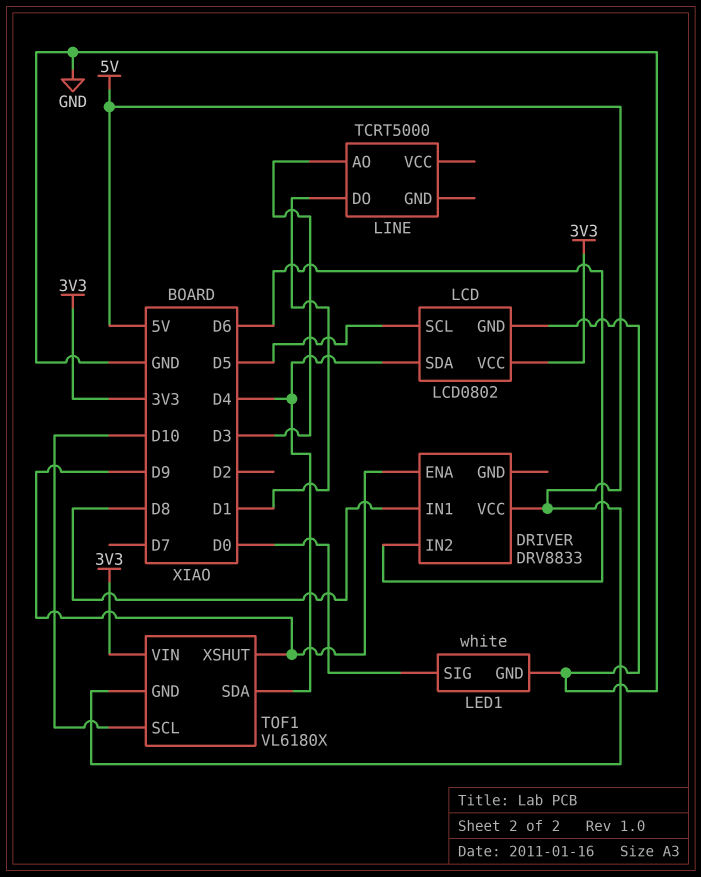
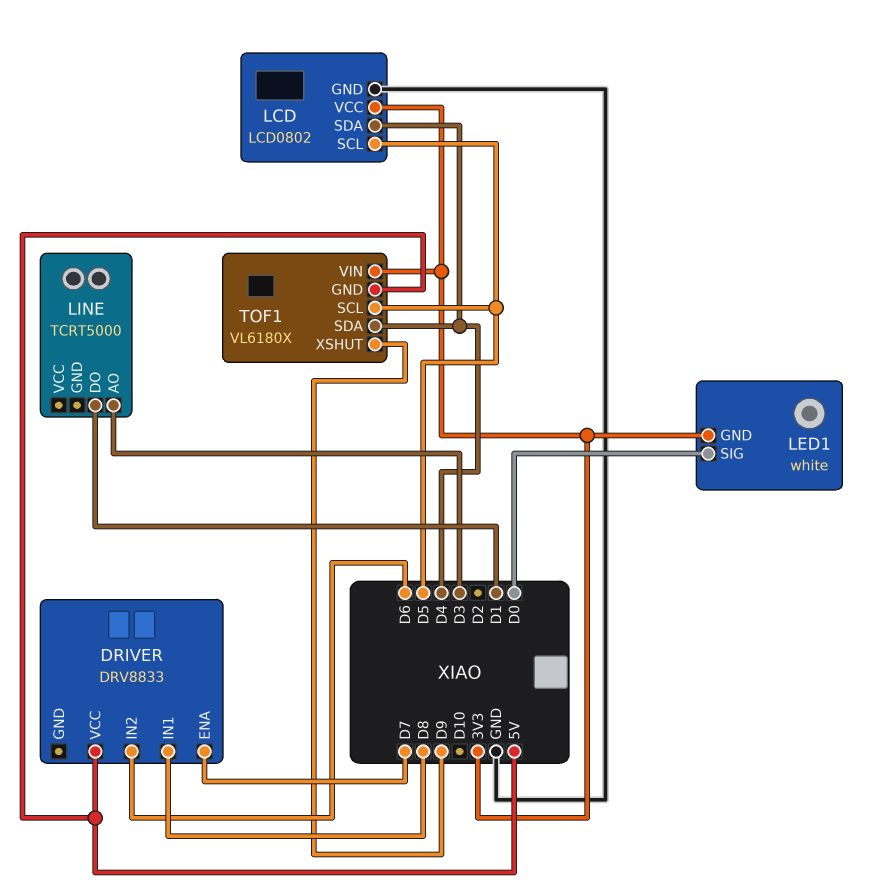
DRIVER pin ENA: D9 -> D7
LED1 pin GND: GND -> 3V3
TOF1 pin SCL: D10 -> D5

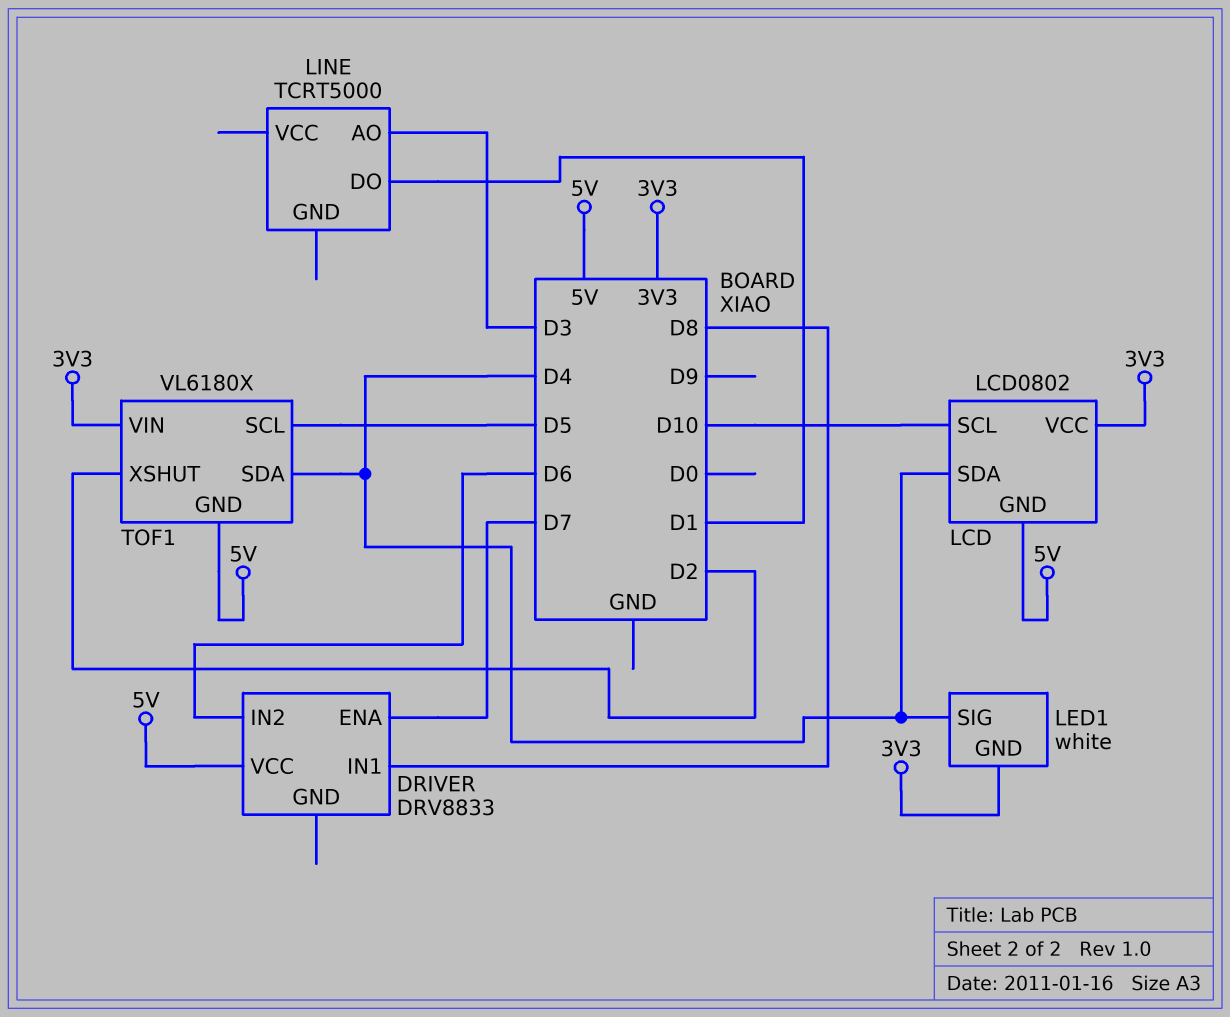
LCD pin GND: GND -> 5V
LCD pin SCL: D5 -> D10
LED1 pin SIG: D0 -> D4
TOF1 pin XSHUT: D9 -> D2

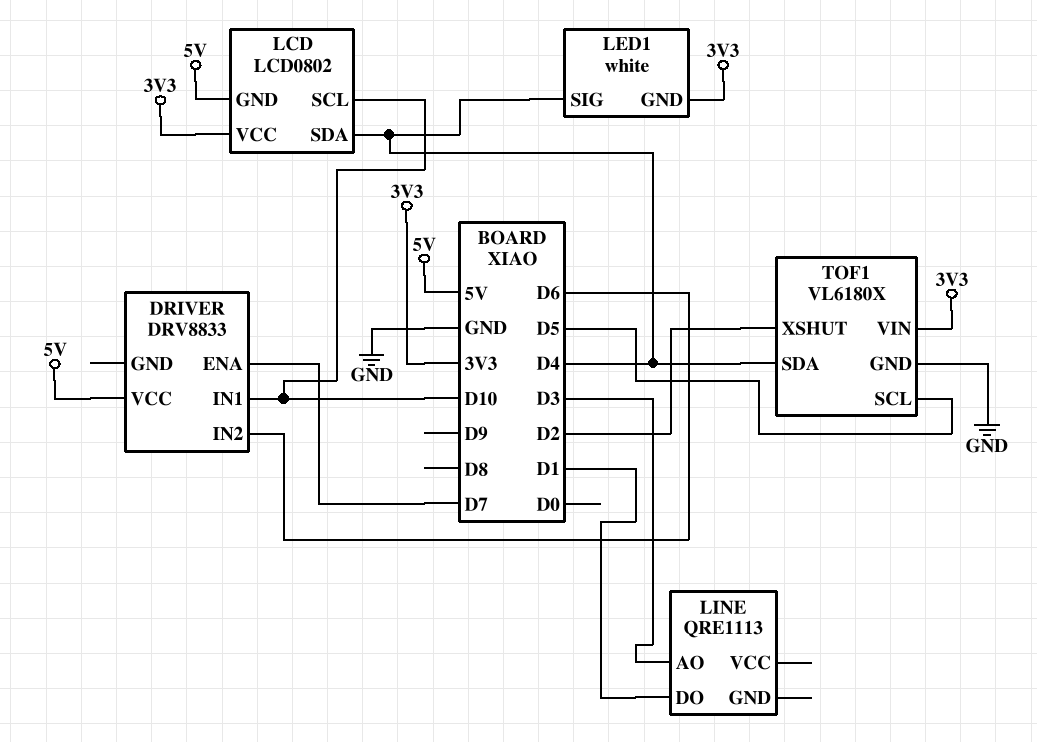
DRIVER pin IN1: D8 -> D10
LINE: TCRT5000 -> QRE1113
TOF1 pin GND: 5V -> GND

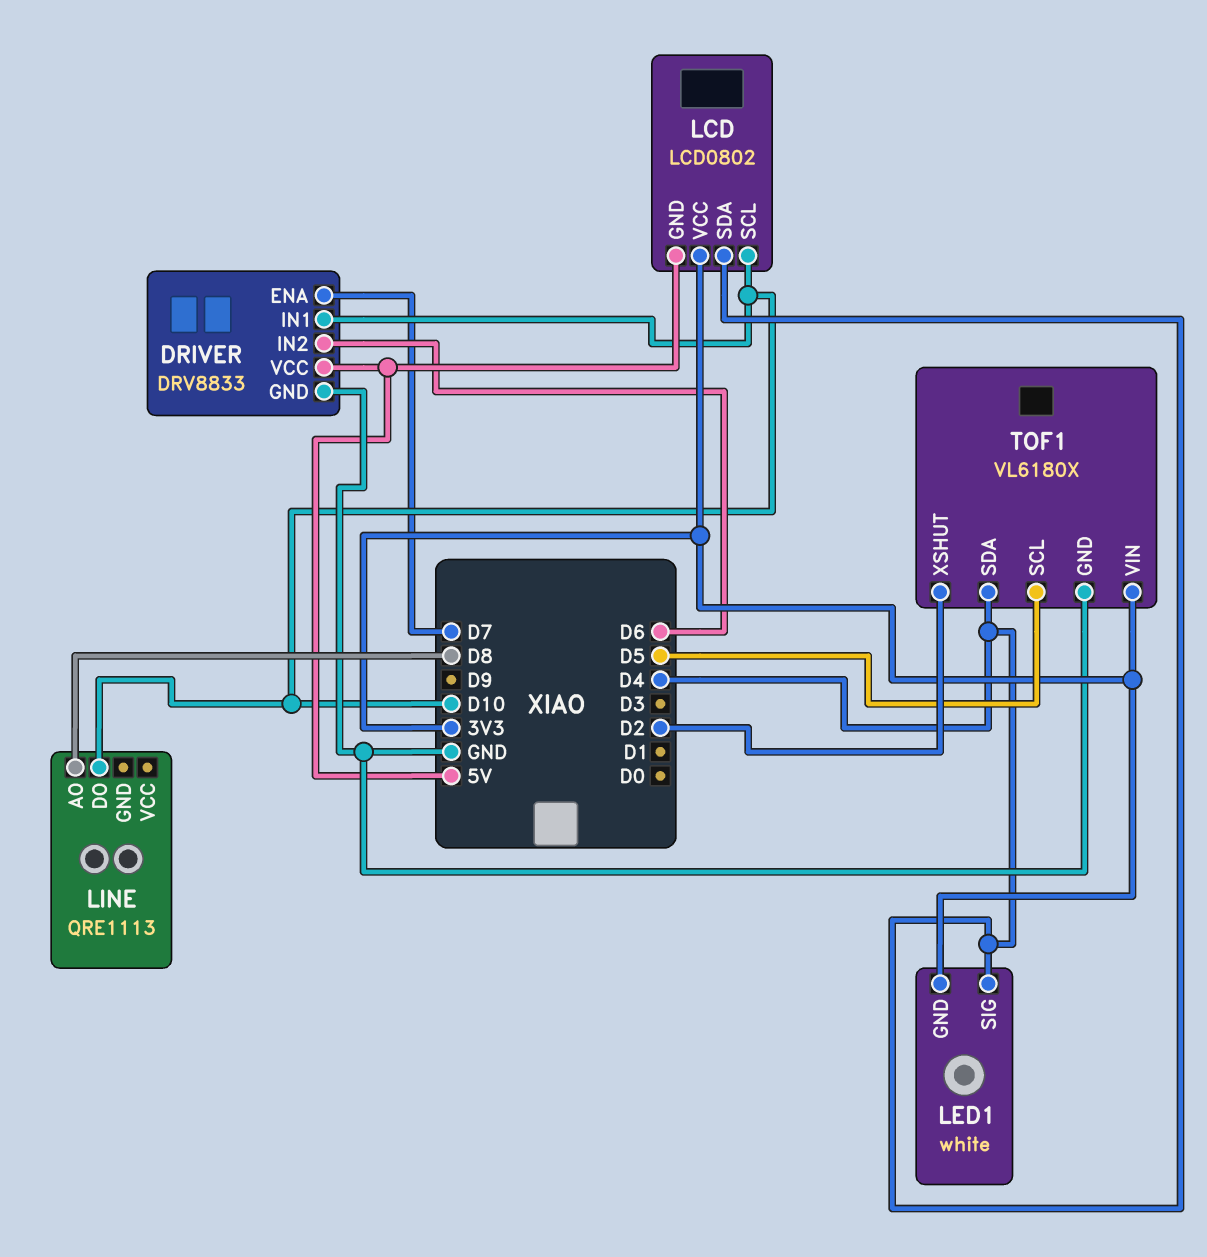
DRIVER pin GND: none -> GND
LINE pin AO: D3 -> D8
LINE pin DO: D1 -> D10

